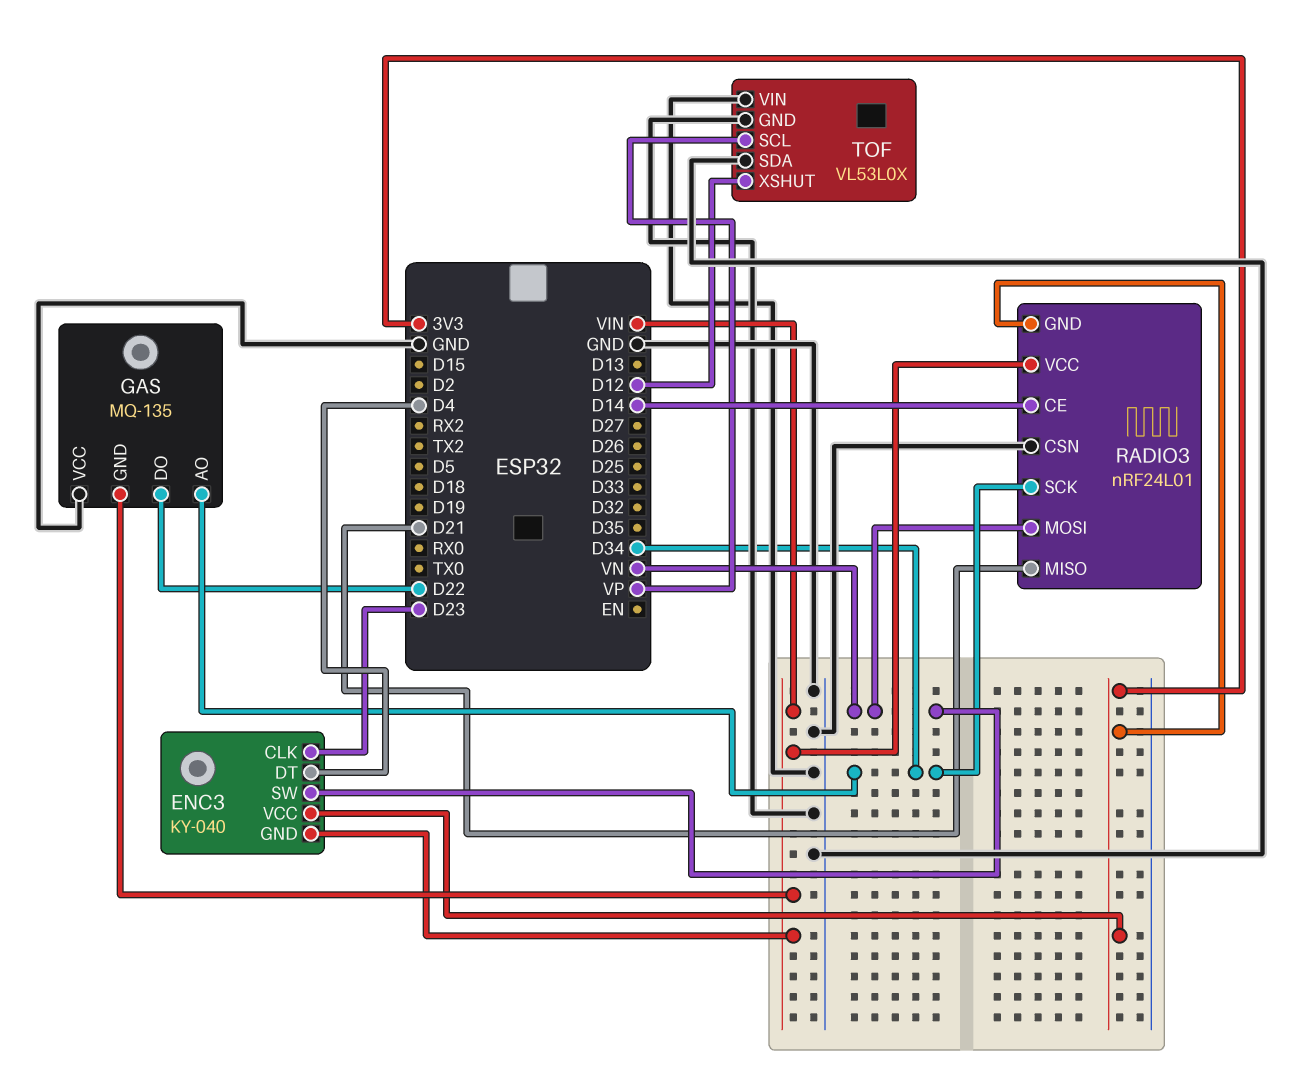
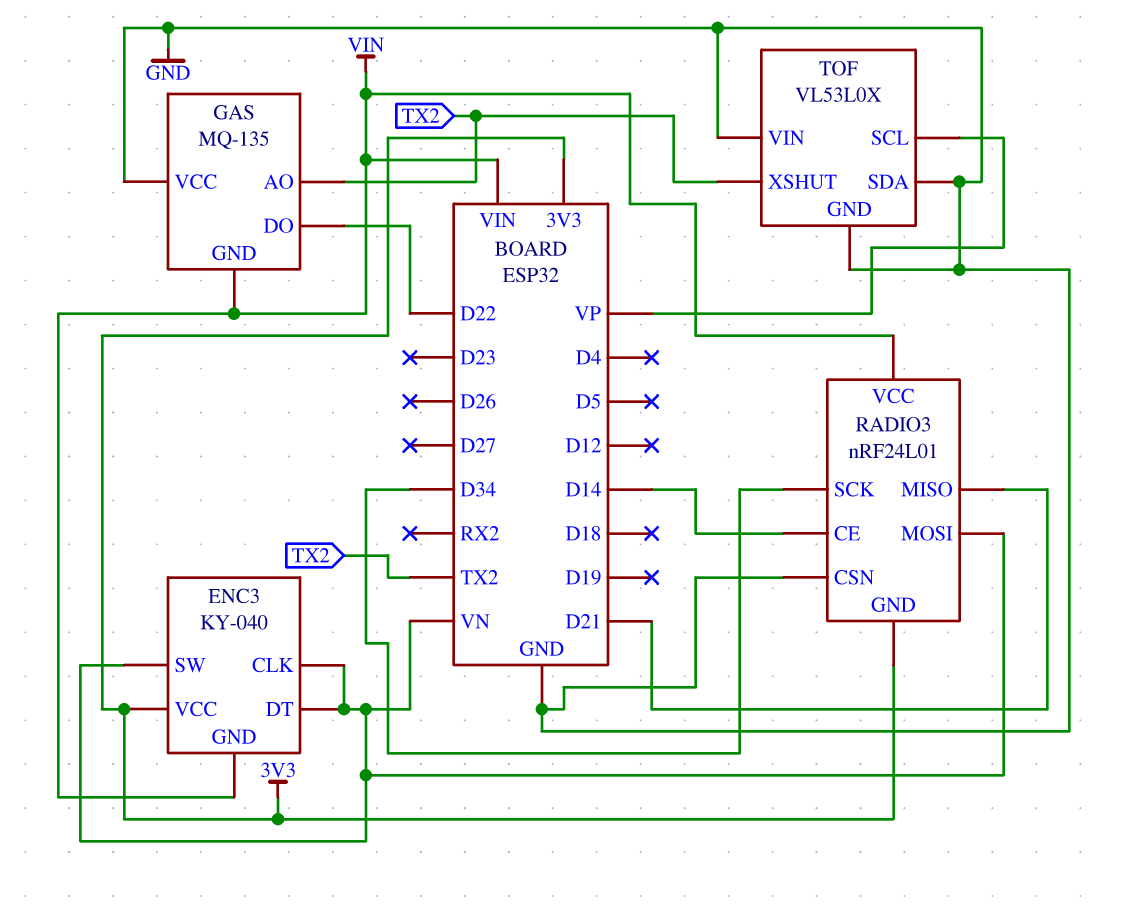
ENC3 pin CLK: D23 -> VN
ENC3 pin DT: D4 -> VN
GAS pin AO: D34 -> TX2
TOF pin XSHUT: D12 -> TX2

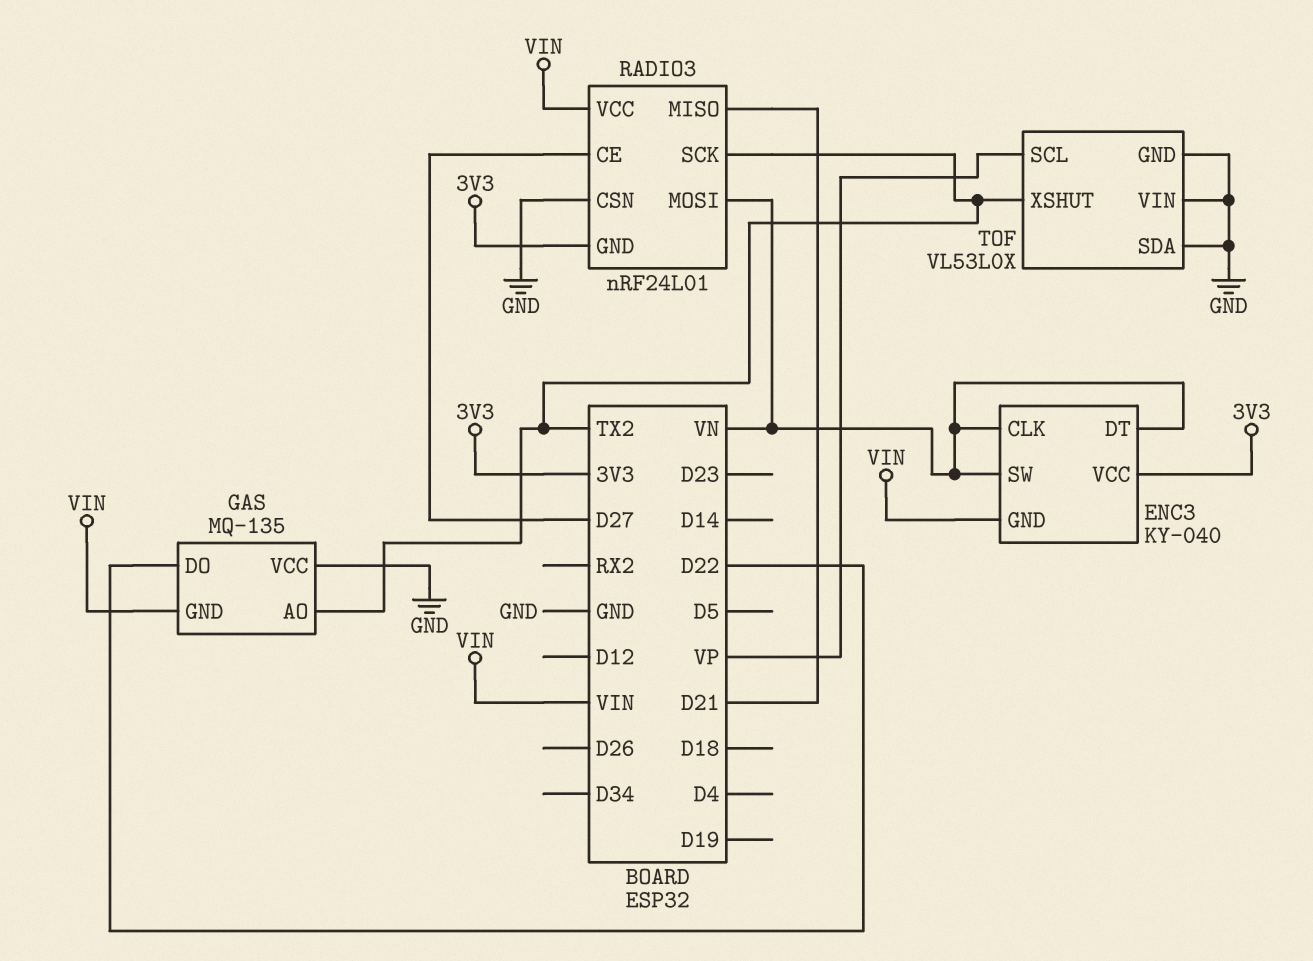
RADIO3 pin CE: D14 -> D27
RADIO3 pin SCK: D34 -> TX2

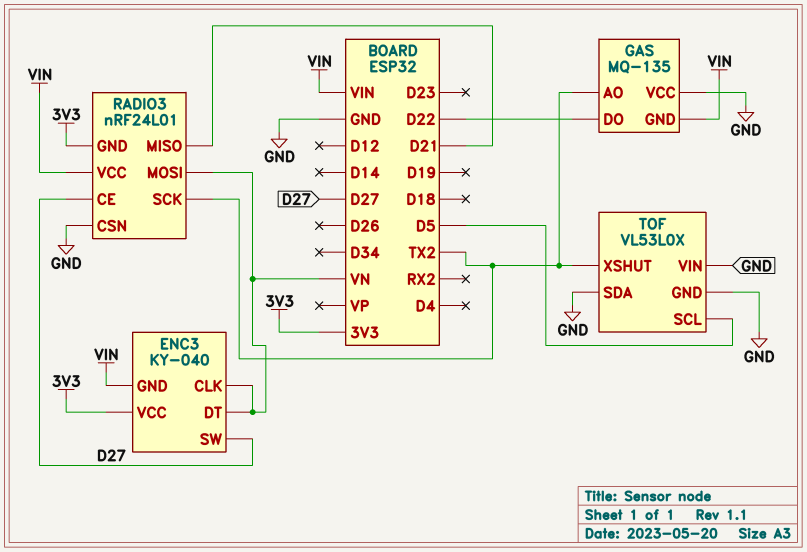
ENC3 pin SW: VN -> D27
TOF pin SCL: VP -> D5

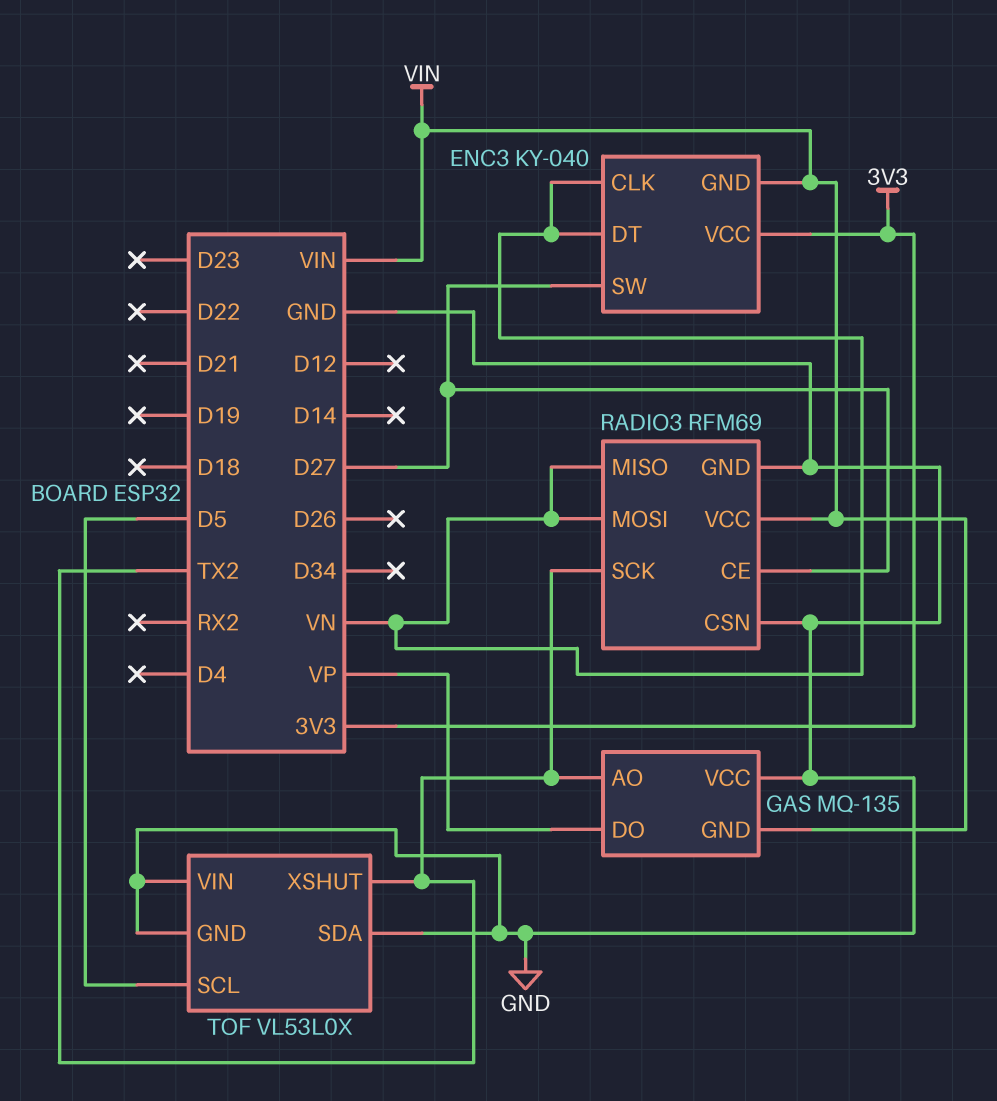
GAS pin DO: D22 -> VP
RADIO3: nRF24L01 -> RFM69
RADIO3 pin GND: 3V3 -> GND
RADIO3 pin MISO: D21 -> VN

